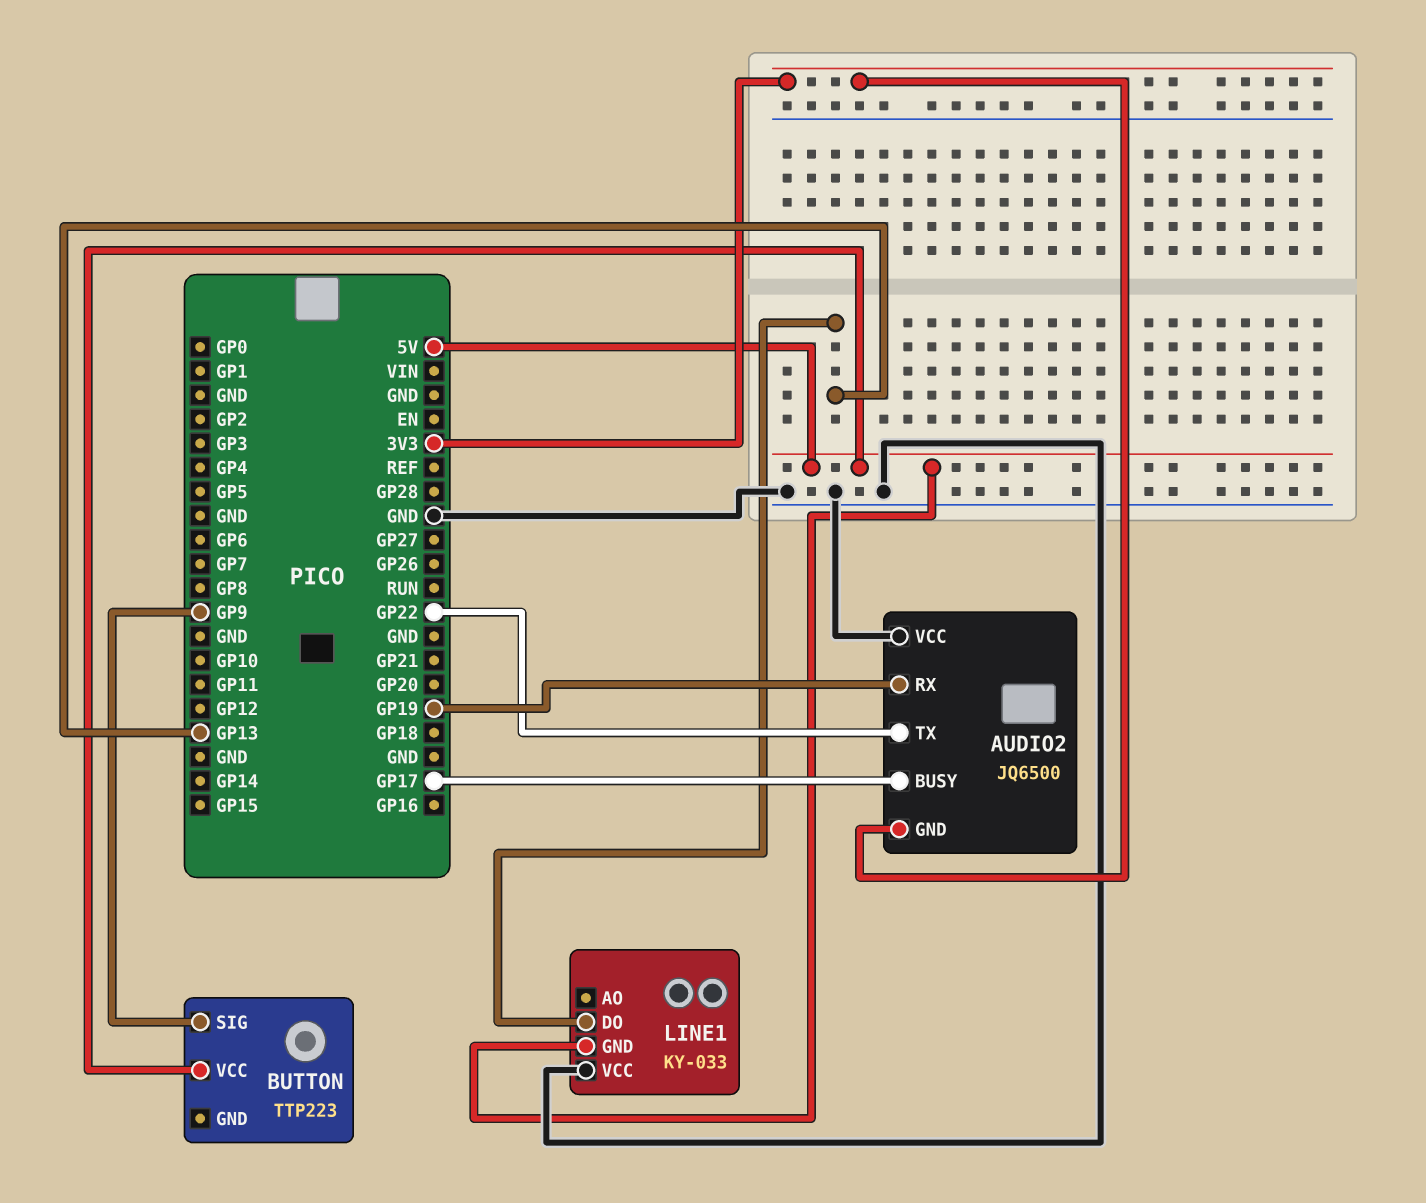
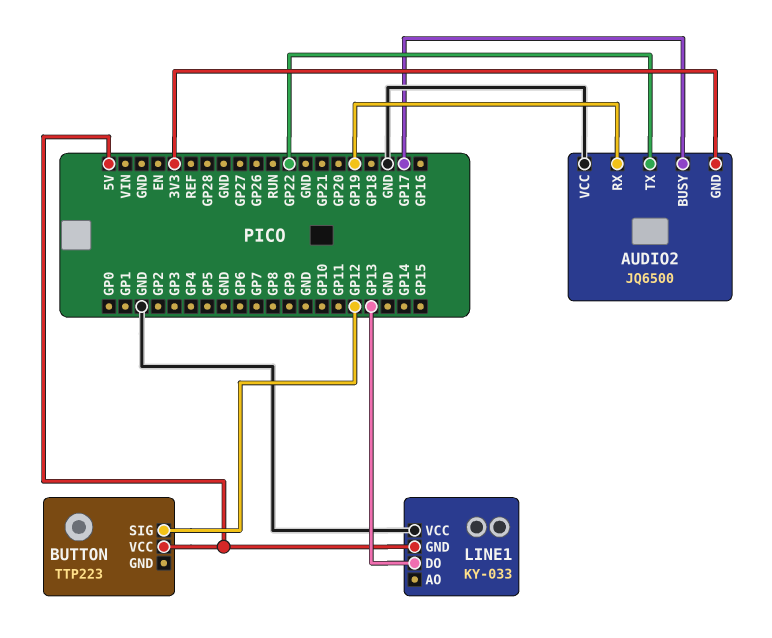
BUTTON pin SIG: GP9 -> GP12

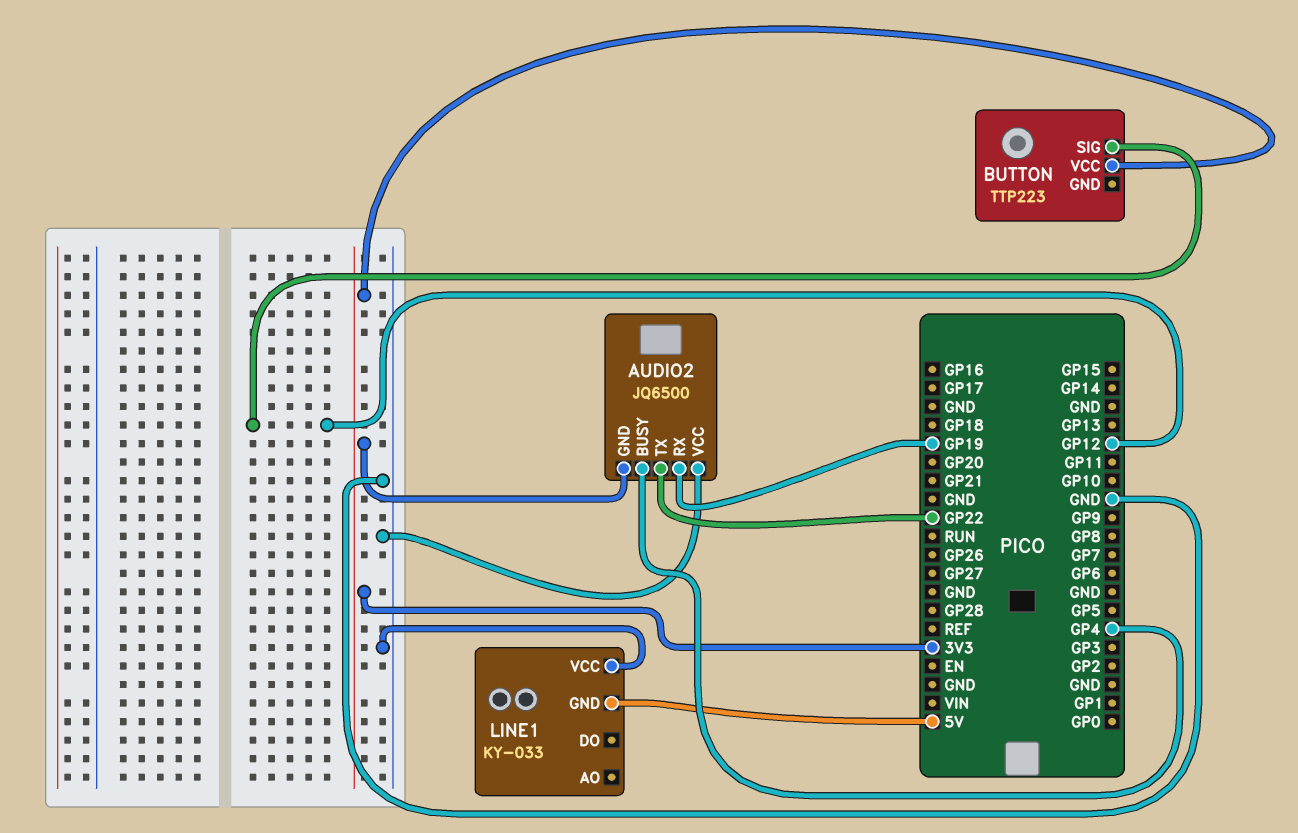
AUDIO2 pin BUSY: GP17 -> GP4
BUTTON pin VCC: 5V -> 3V3
LINE1 pin DO: GP13 -> none

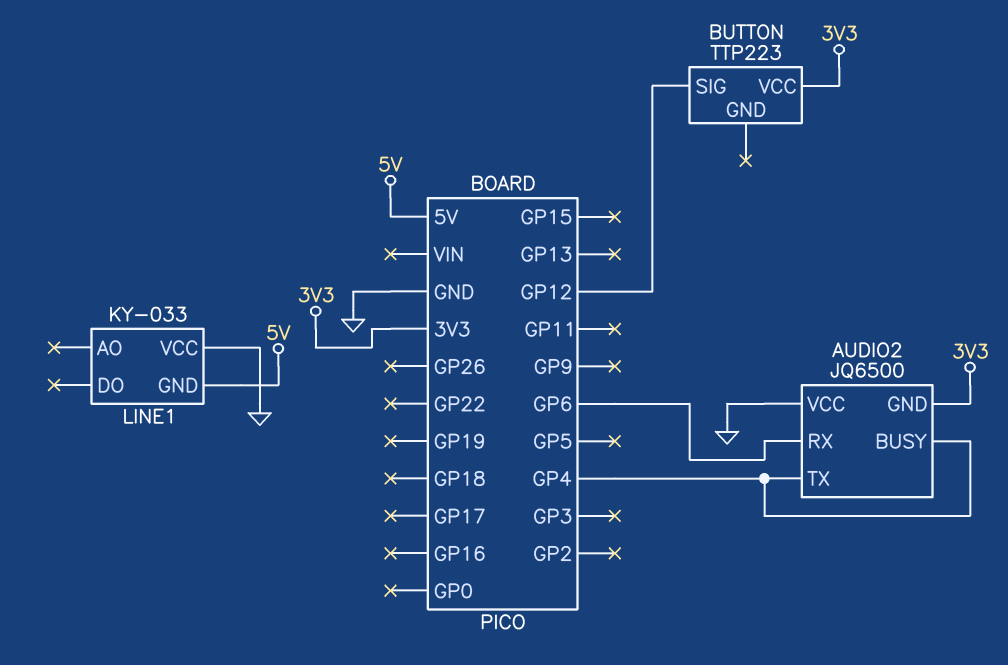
AUDIO2 pin RX: GP19 -> GP6
AUDIO2 pin TX: GP22 -> GP4

